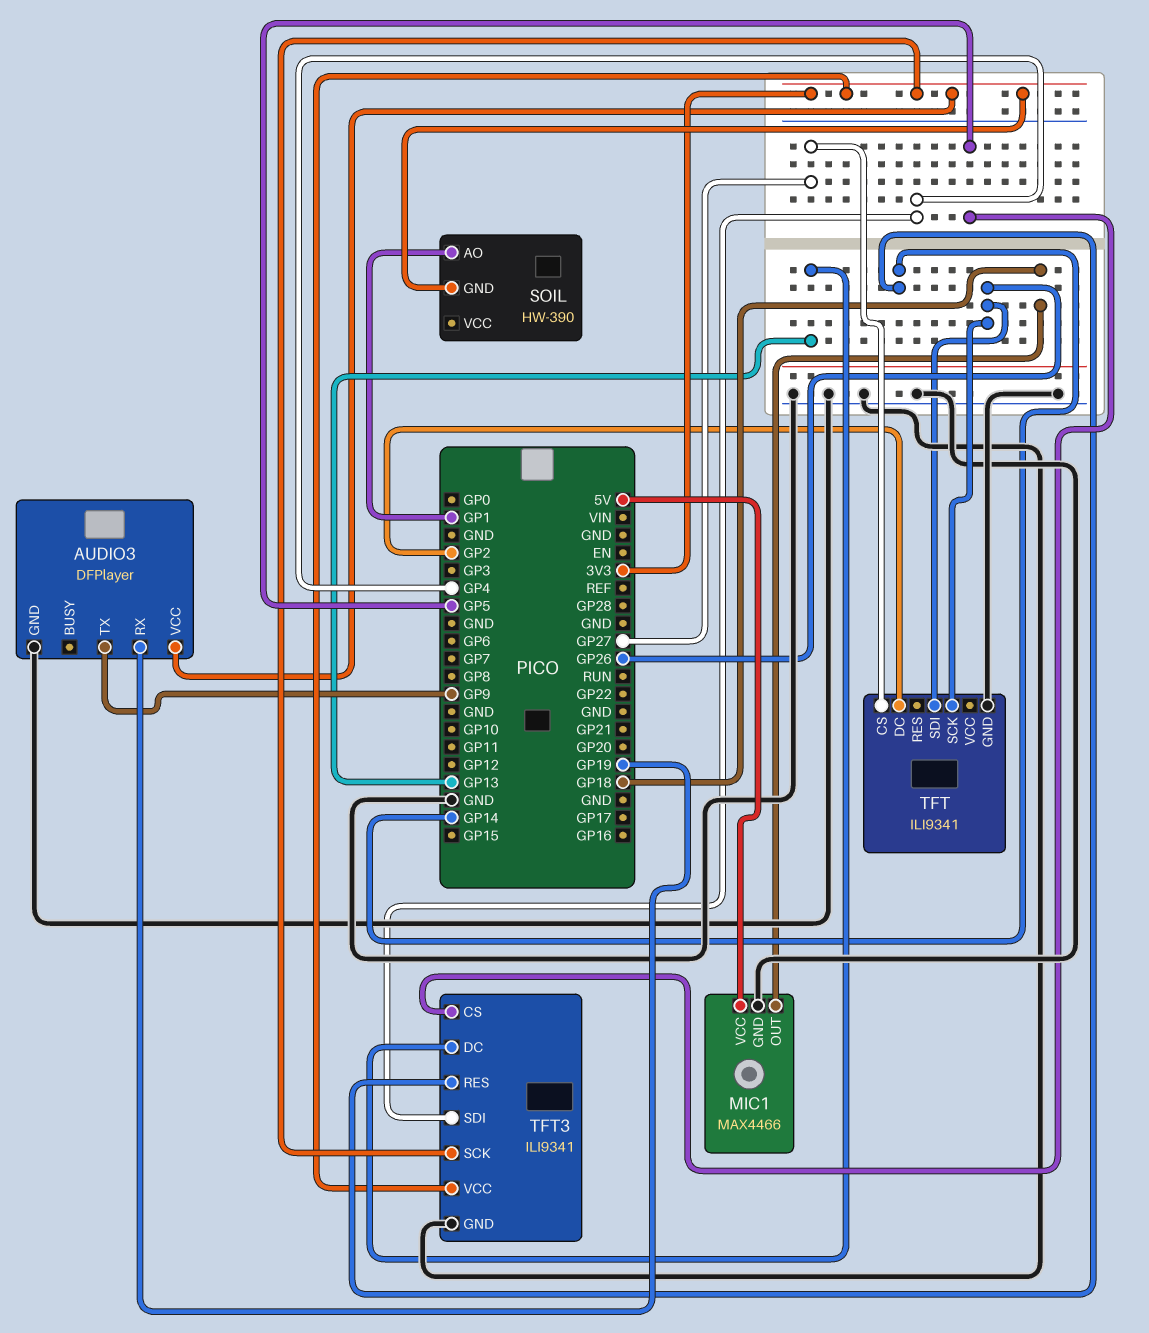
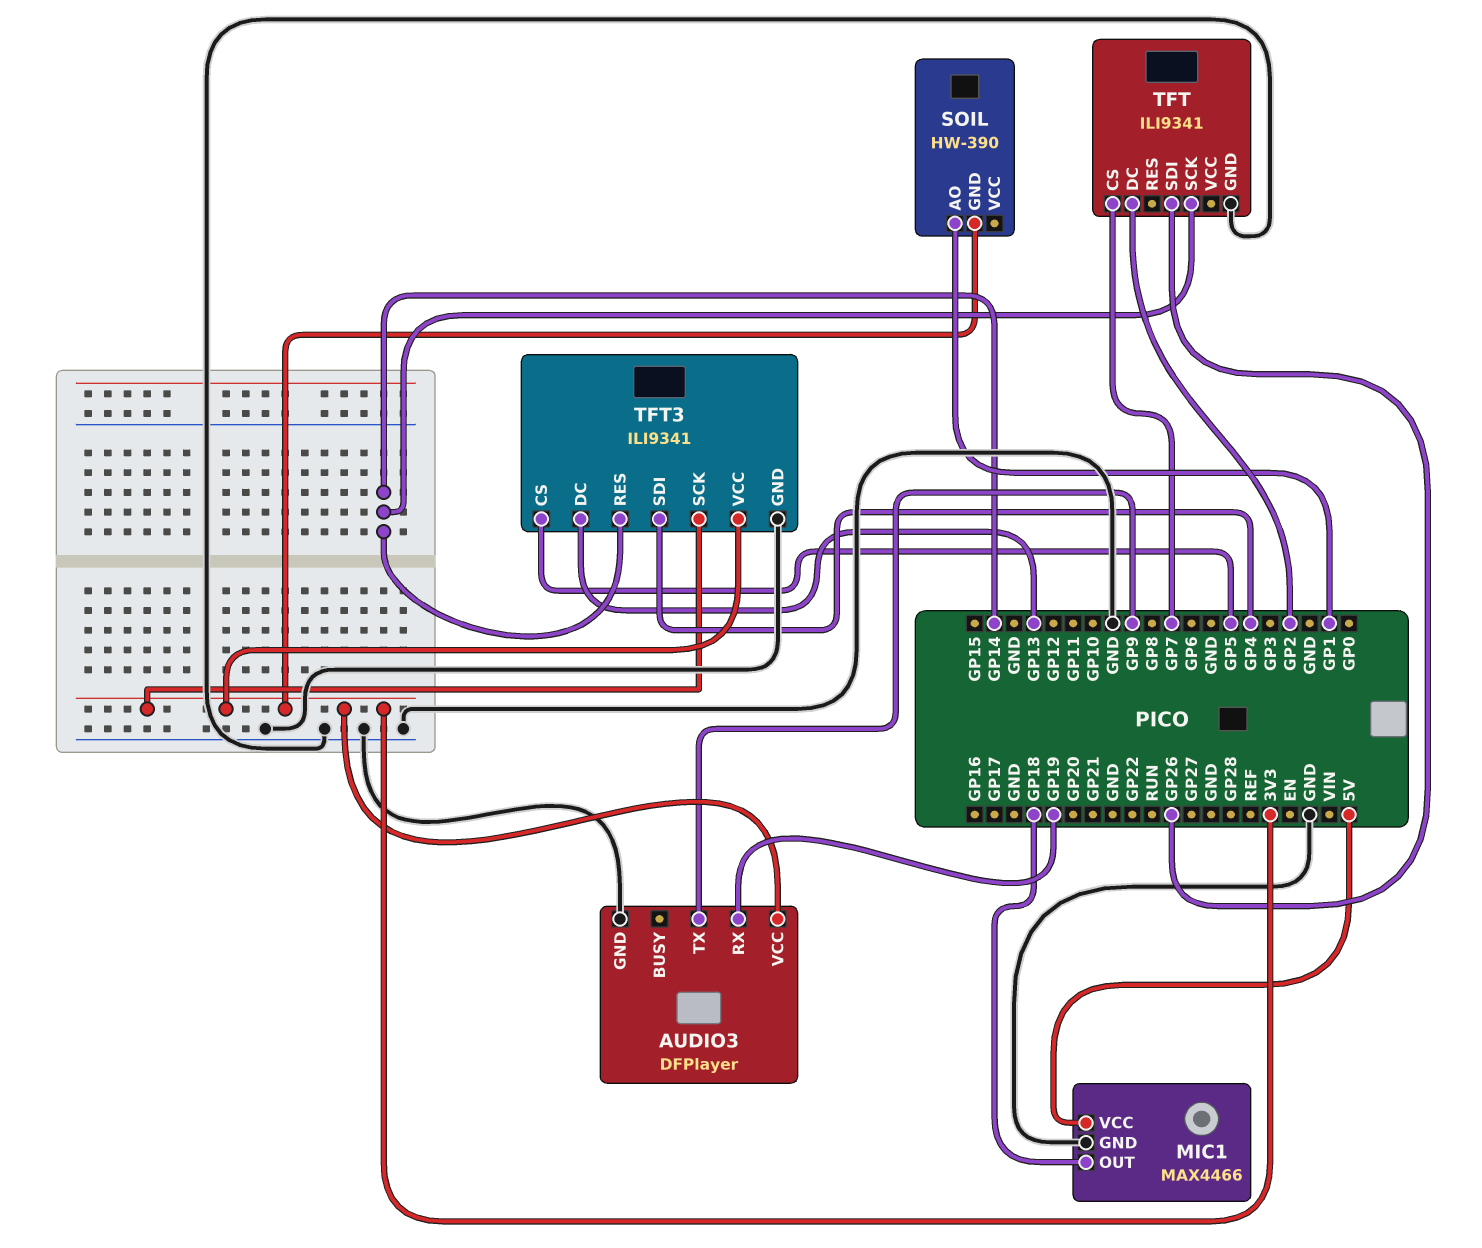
TFT pin CS: GP27 -> GP7
TFT pin SCK: GP26 -> GP14

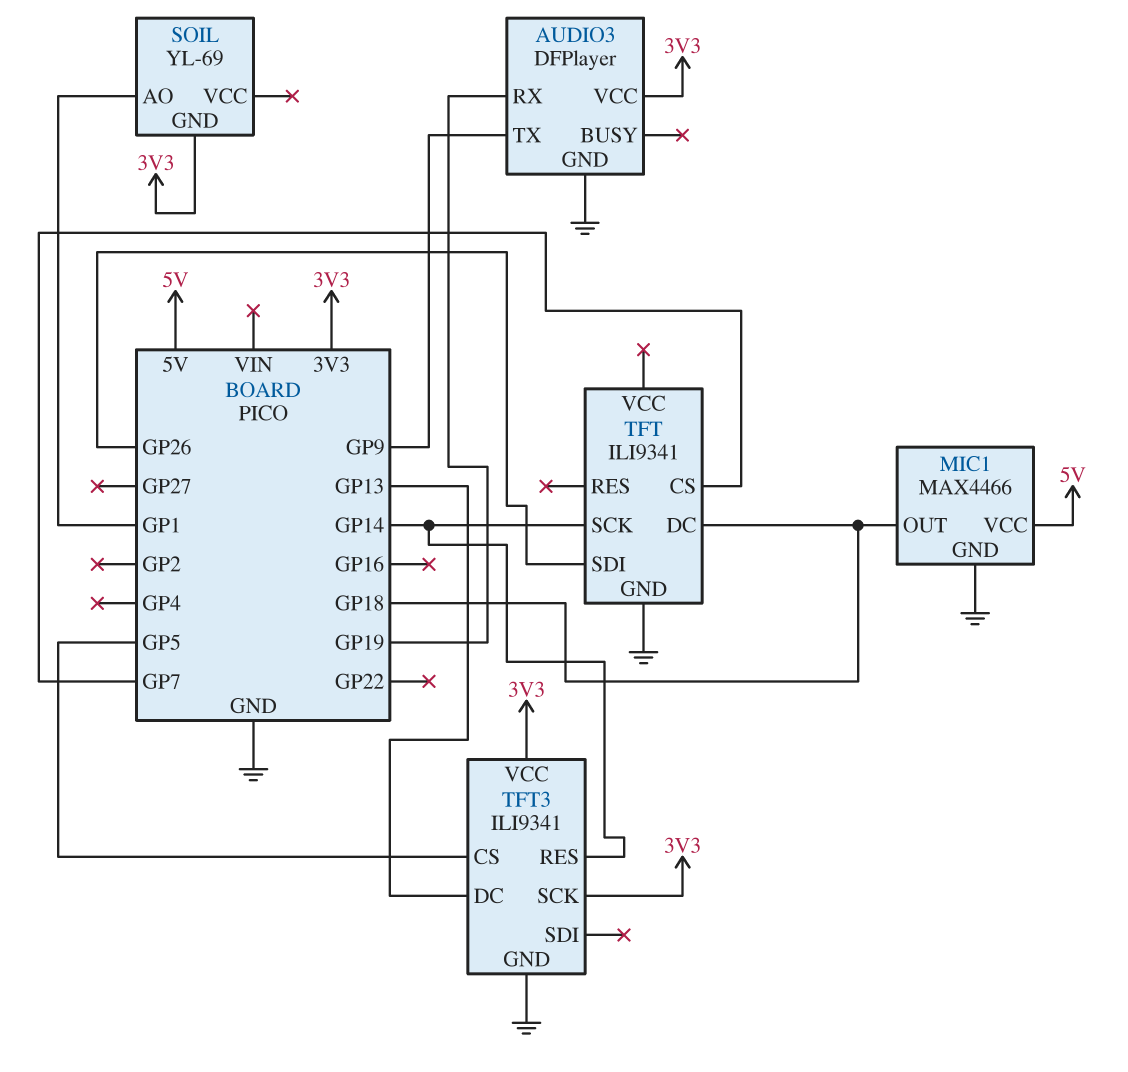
SOIL: HW-390 -> YL-69
TFT pin DC: GP2 -> GP18
TFT3 pin SDI: GP4 -> none

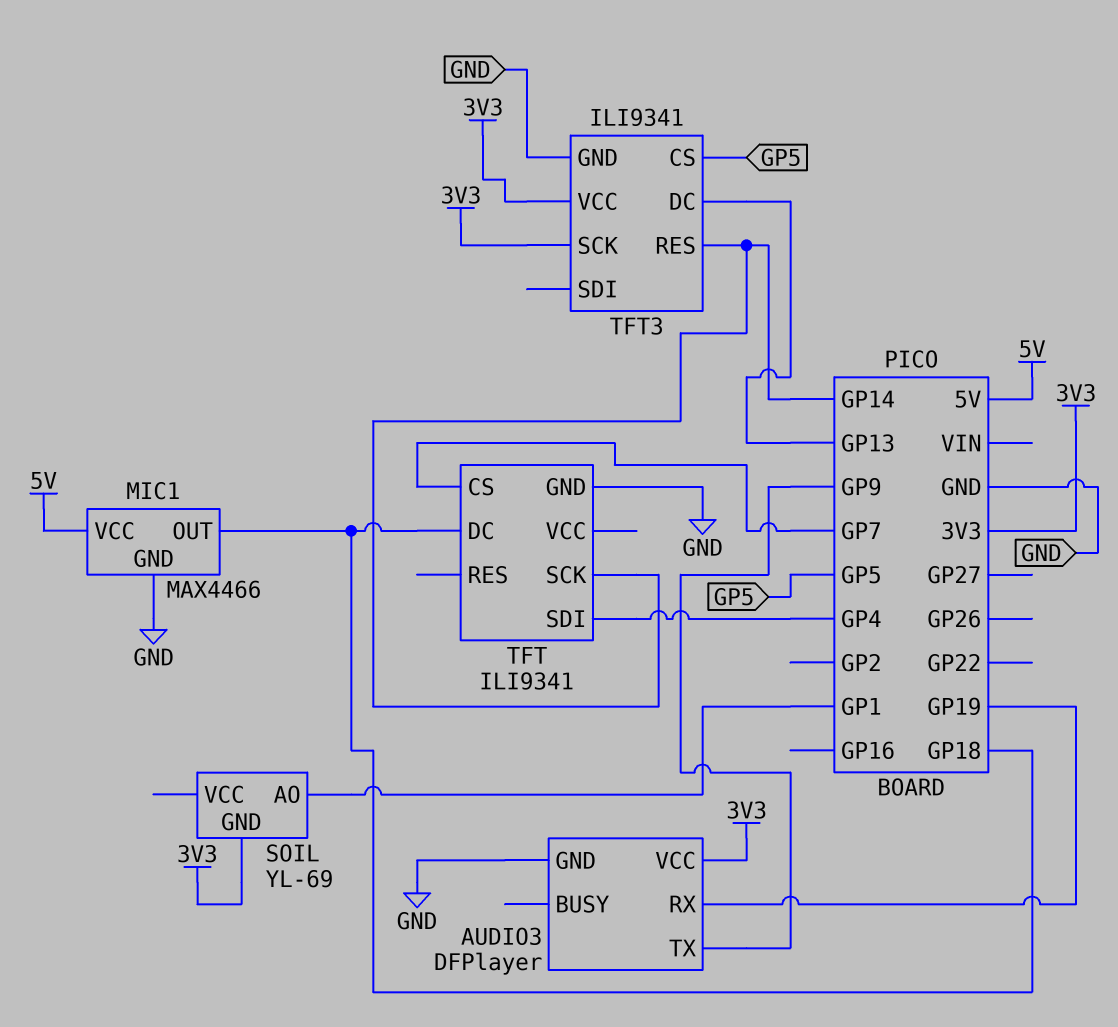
TFT pin SDI: GP26 -> GP4

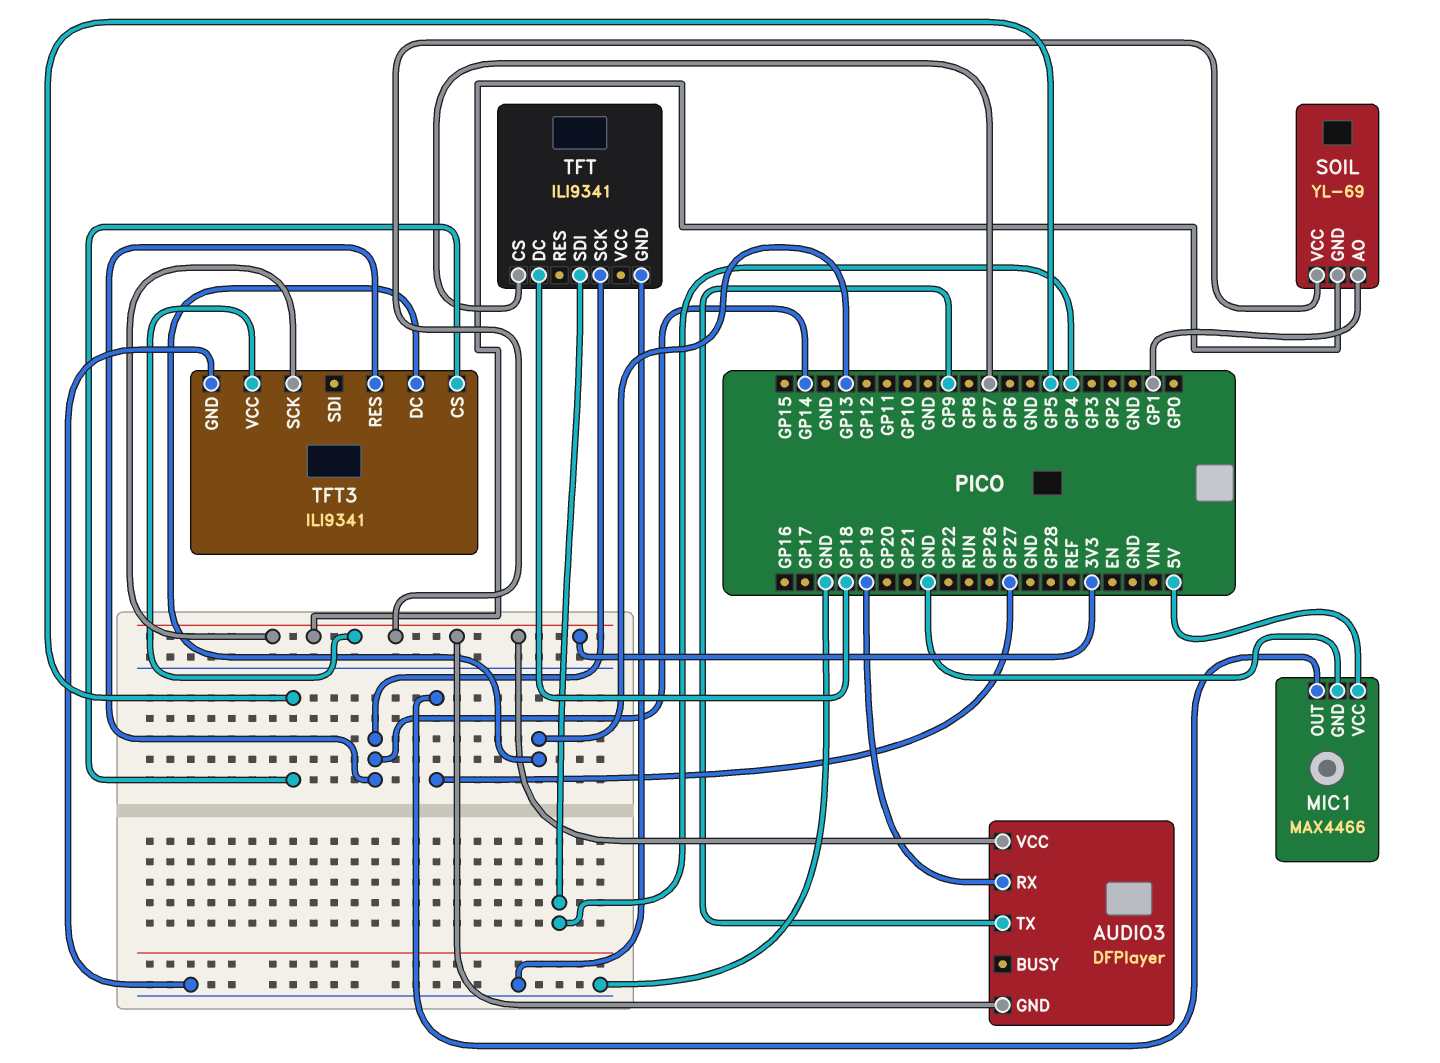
AUDIO3 pin GND: GND -> 3V3
MIC1 pin OUT: GP18 -> GP27
SOIL pin VCC: none -> 3V3

